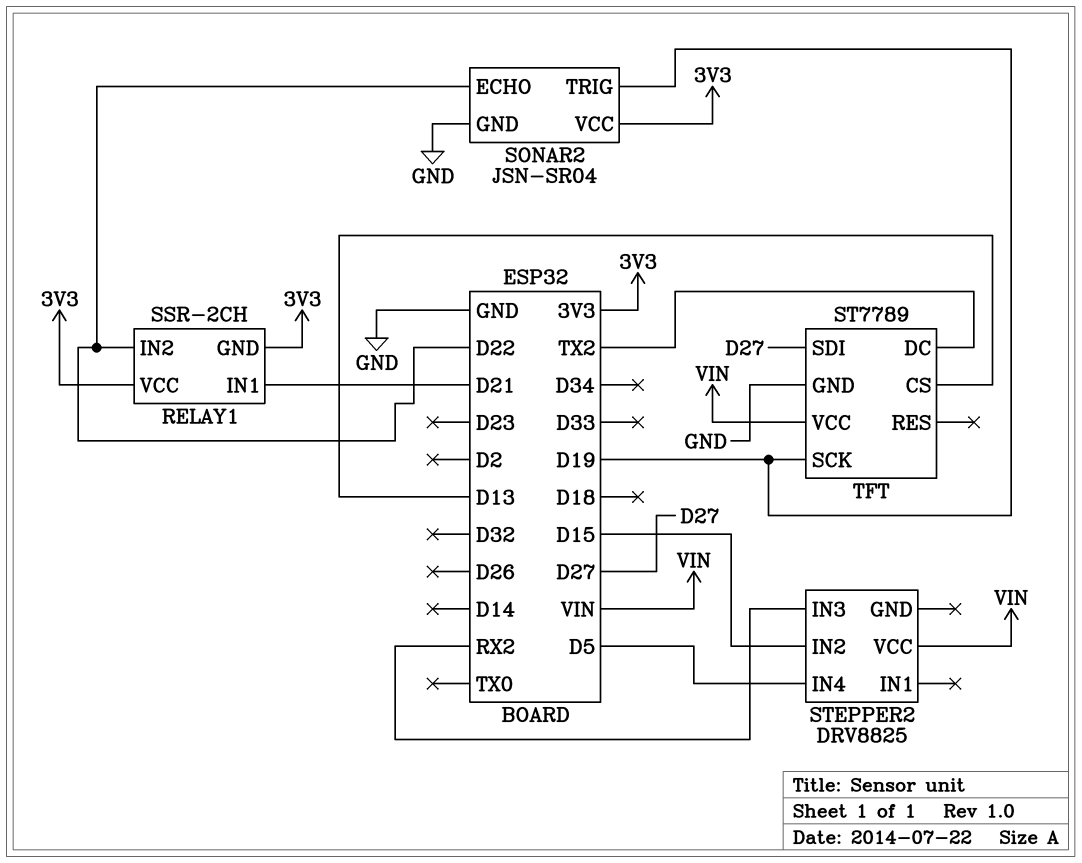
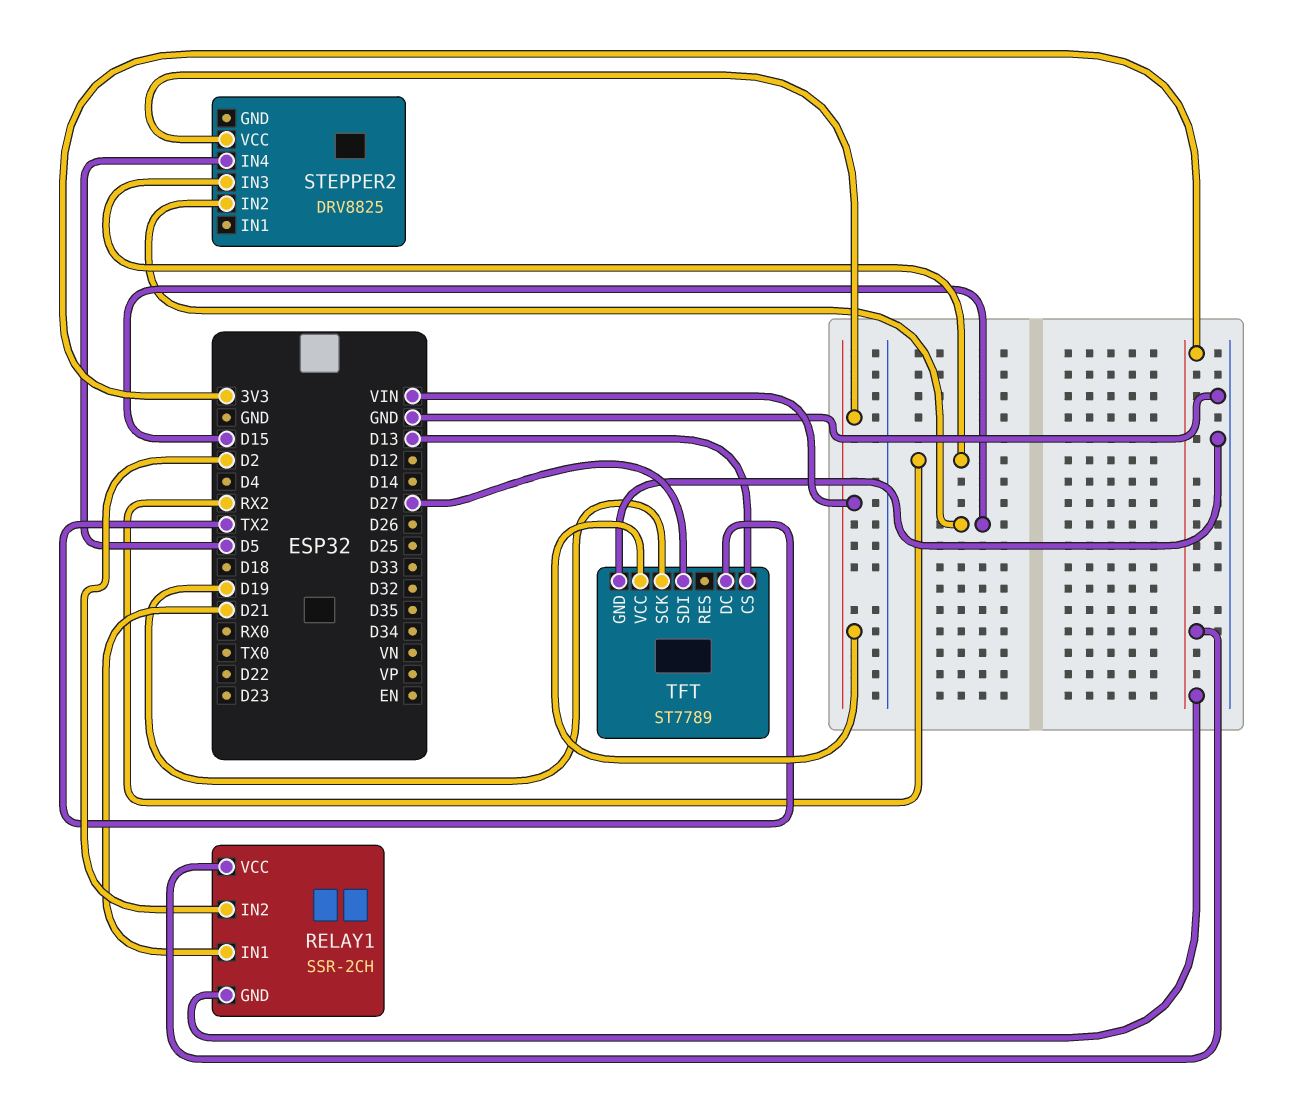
RELAY1 pin IN2: D22 -> D2
SONAR2: JSN-SR04 -> none
SONAR2 pin ECHO: D22 -> none
SONAR2 pin GND: GND -> none
SONAR2 pin TRIG: D19 -> none
SONAR2 pin VCC: 3V3 -> none

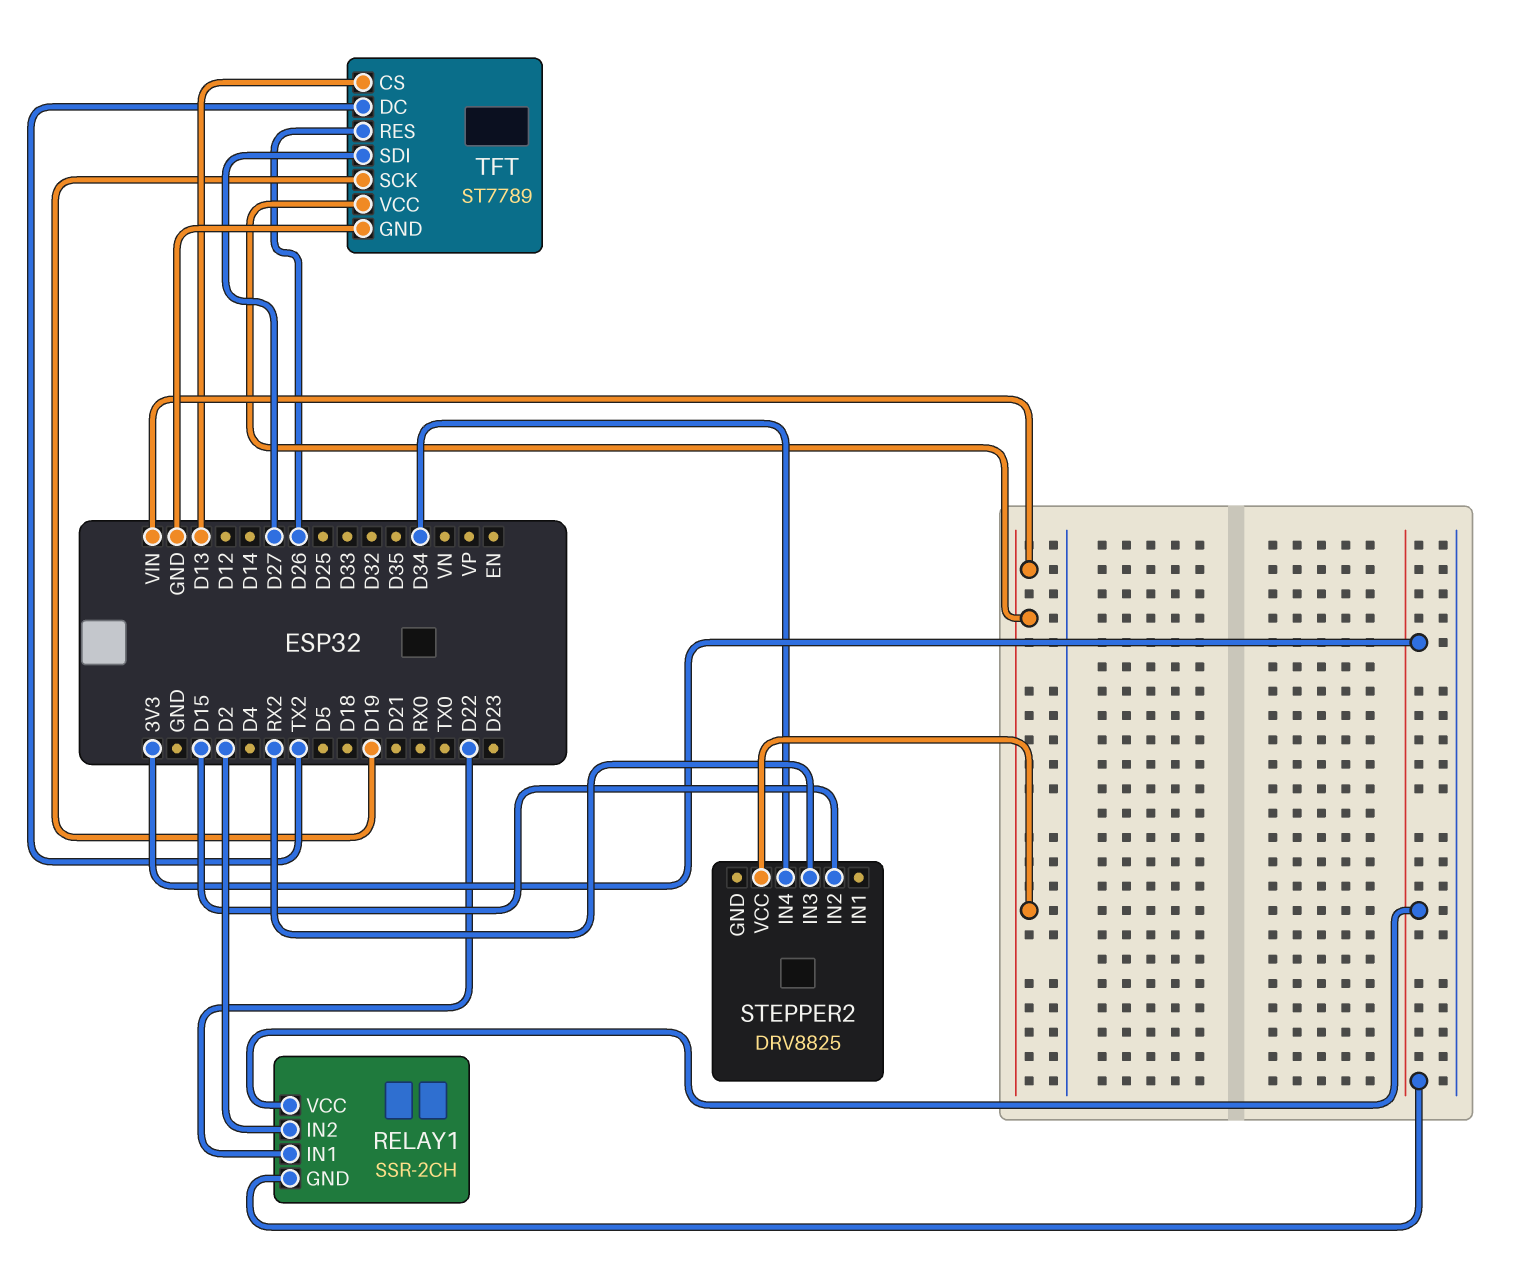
RELAY1 pin IN1: D21 -> D22
STEPPER2 pin IN4: D5 -> D34
TFT pin RES: none -> D26

